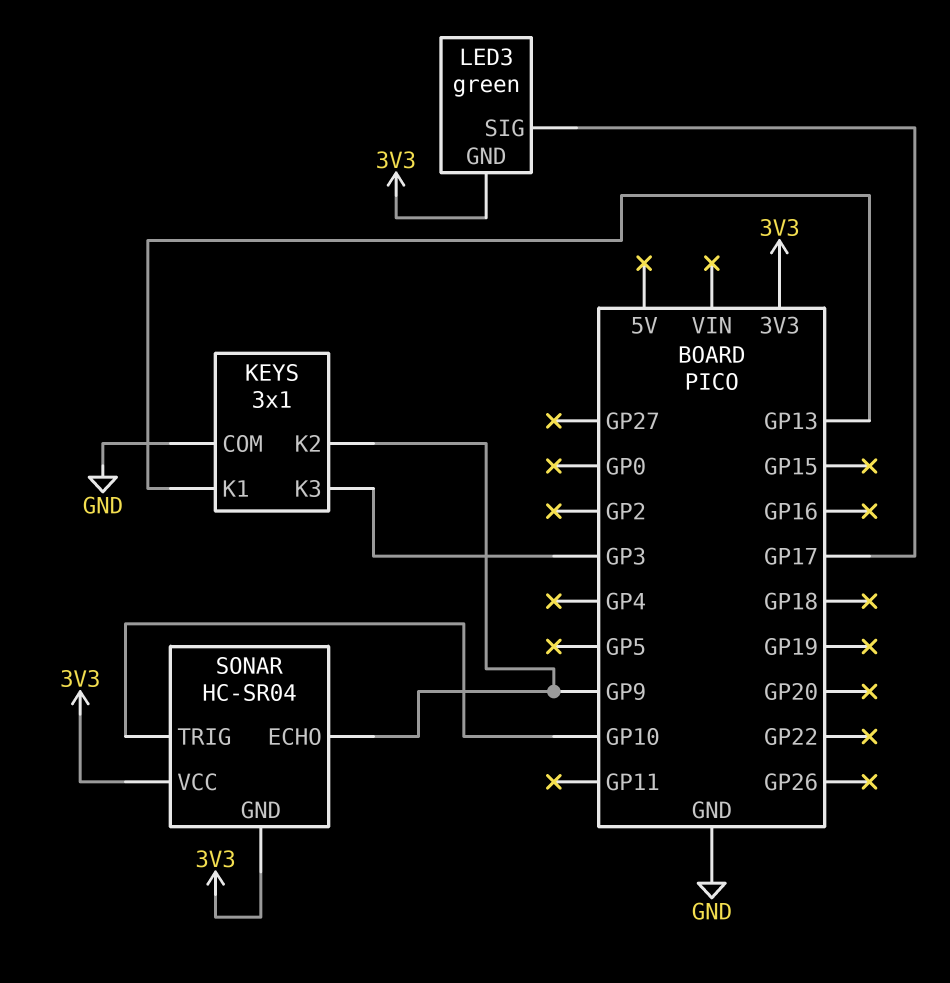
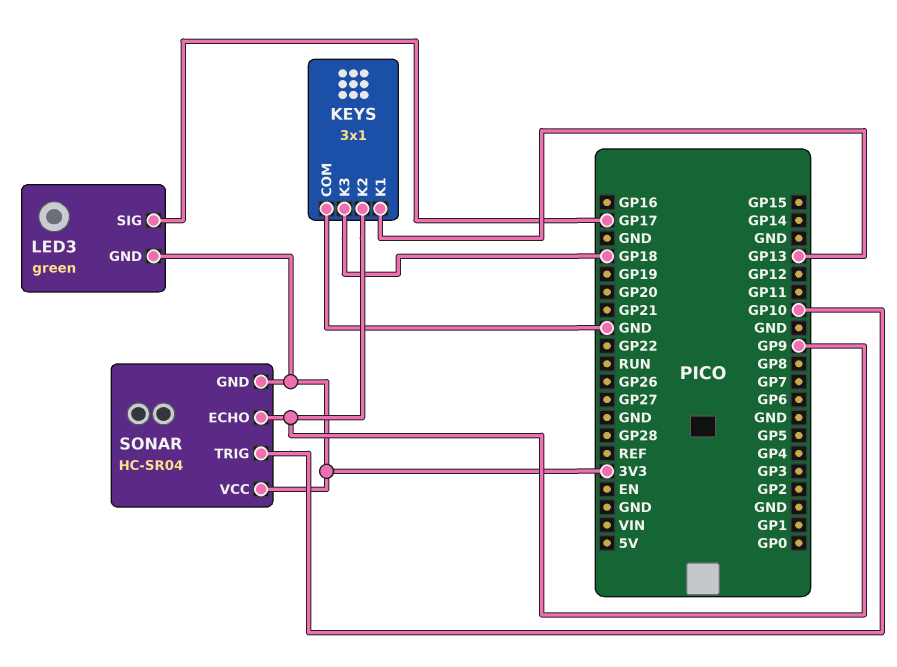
KEYS pin K3: GP3 -> GP18

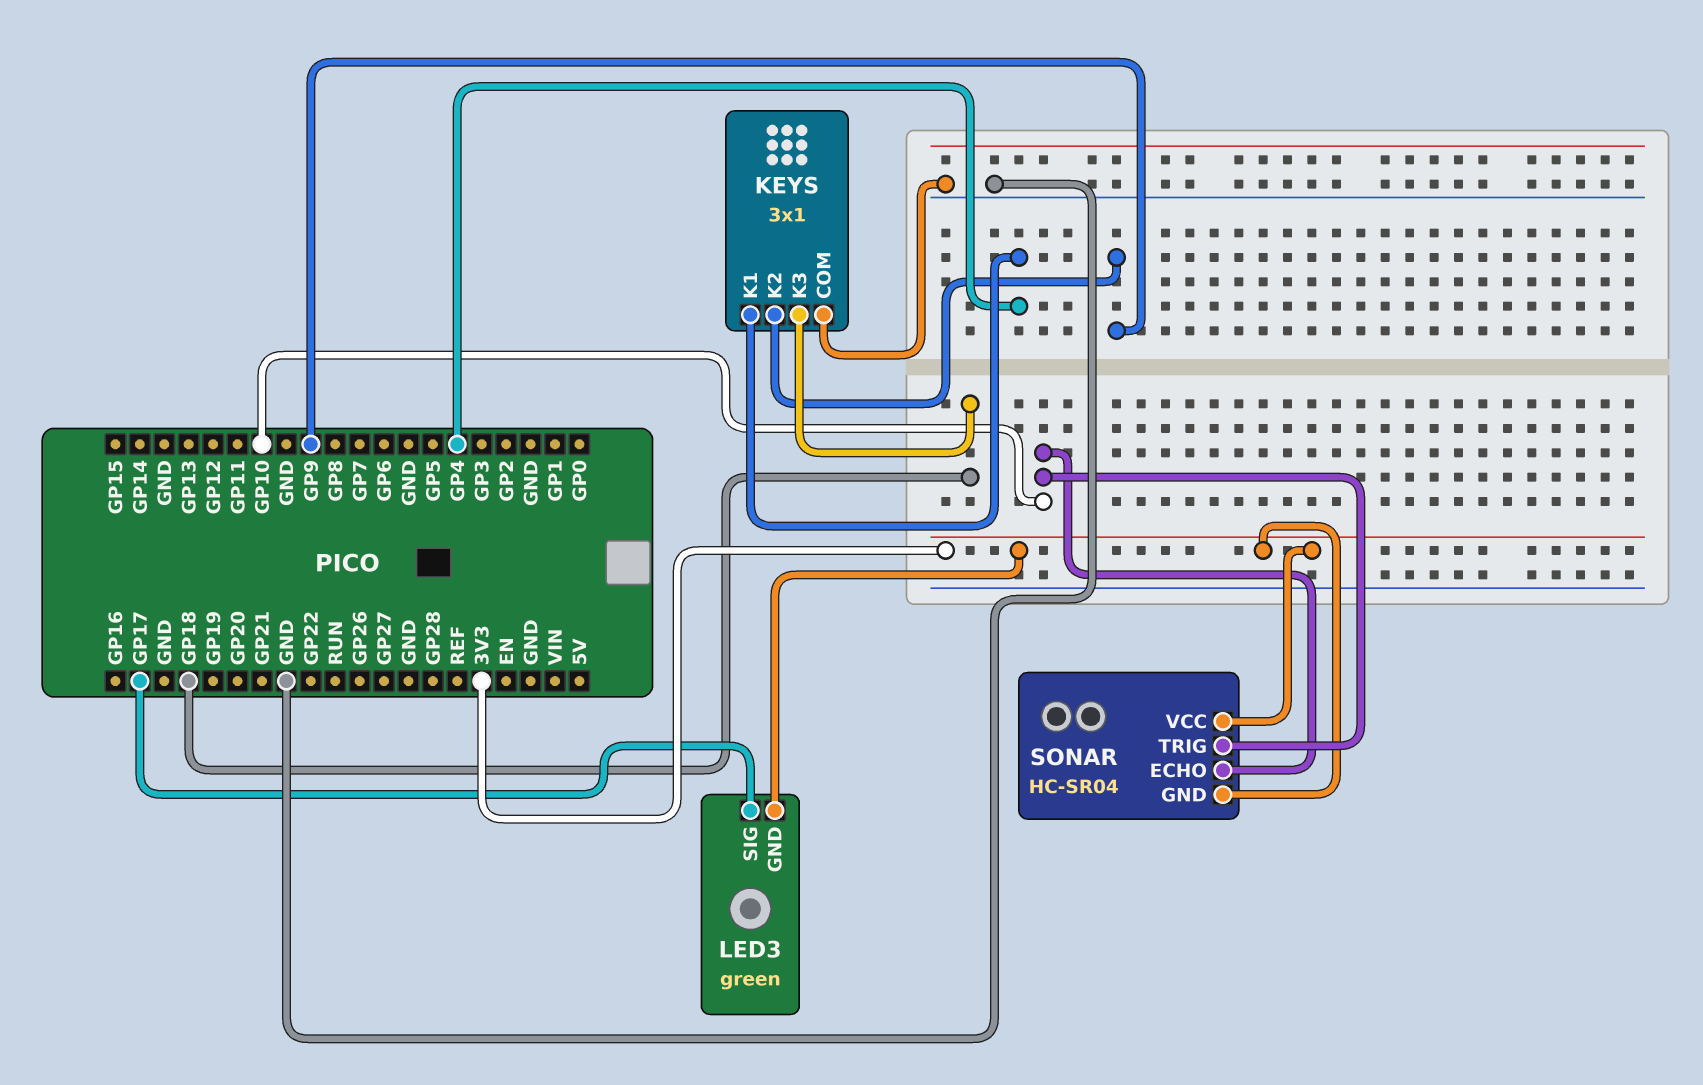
KEYS pin K1: GP13 -> GP4
SONAR pin ECHO: GP9 -> GP10

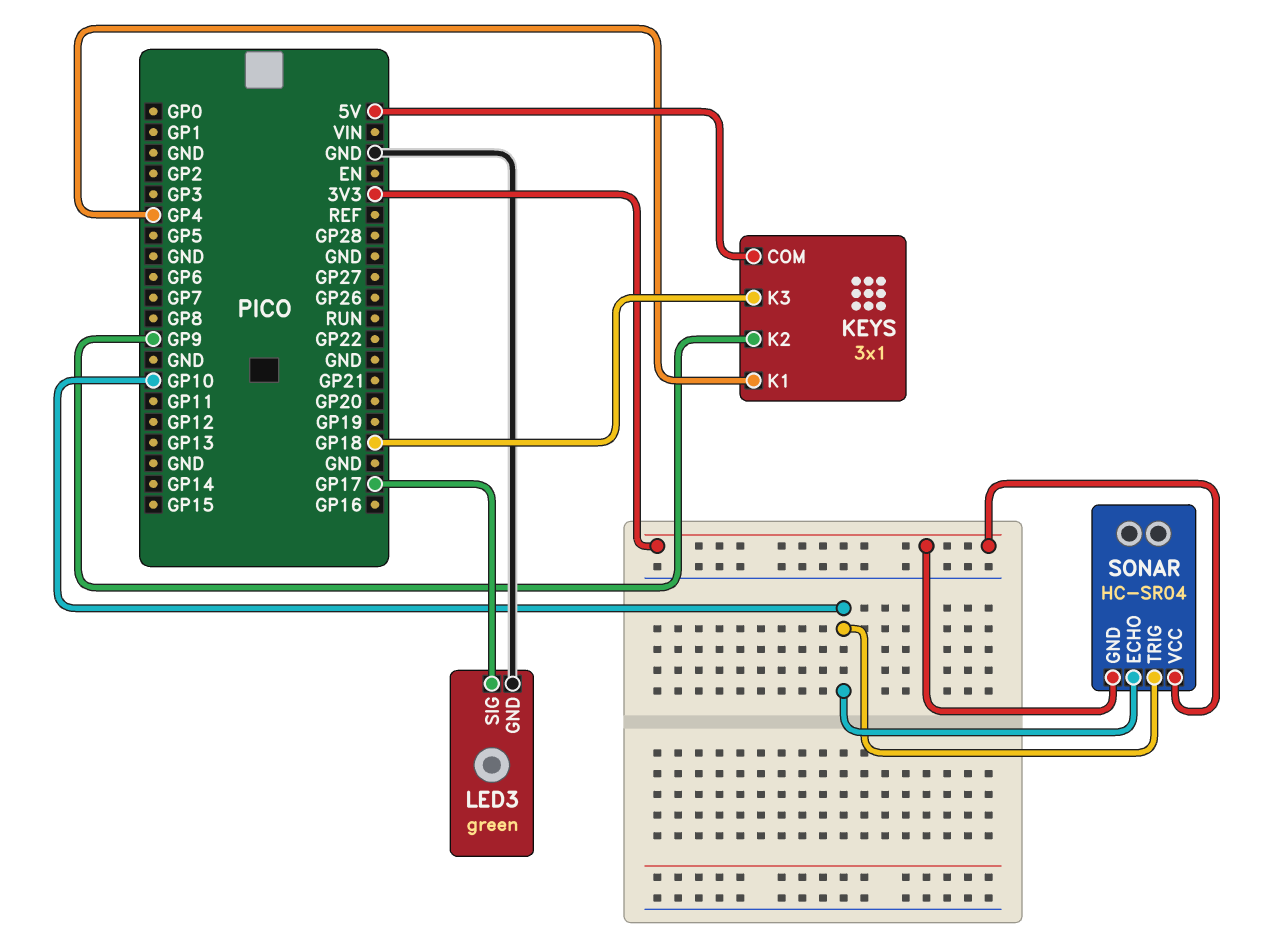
KEYS pin COM: GND -> 5V
LED3 pin GND: 3V3 -> GND

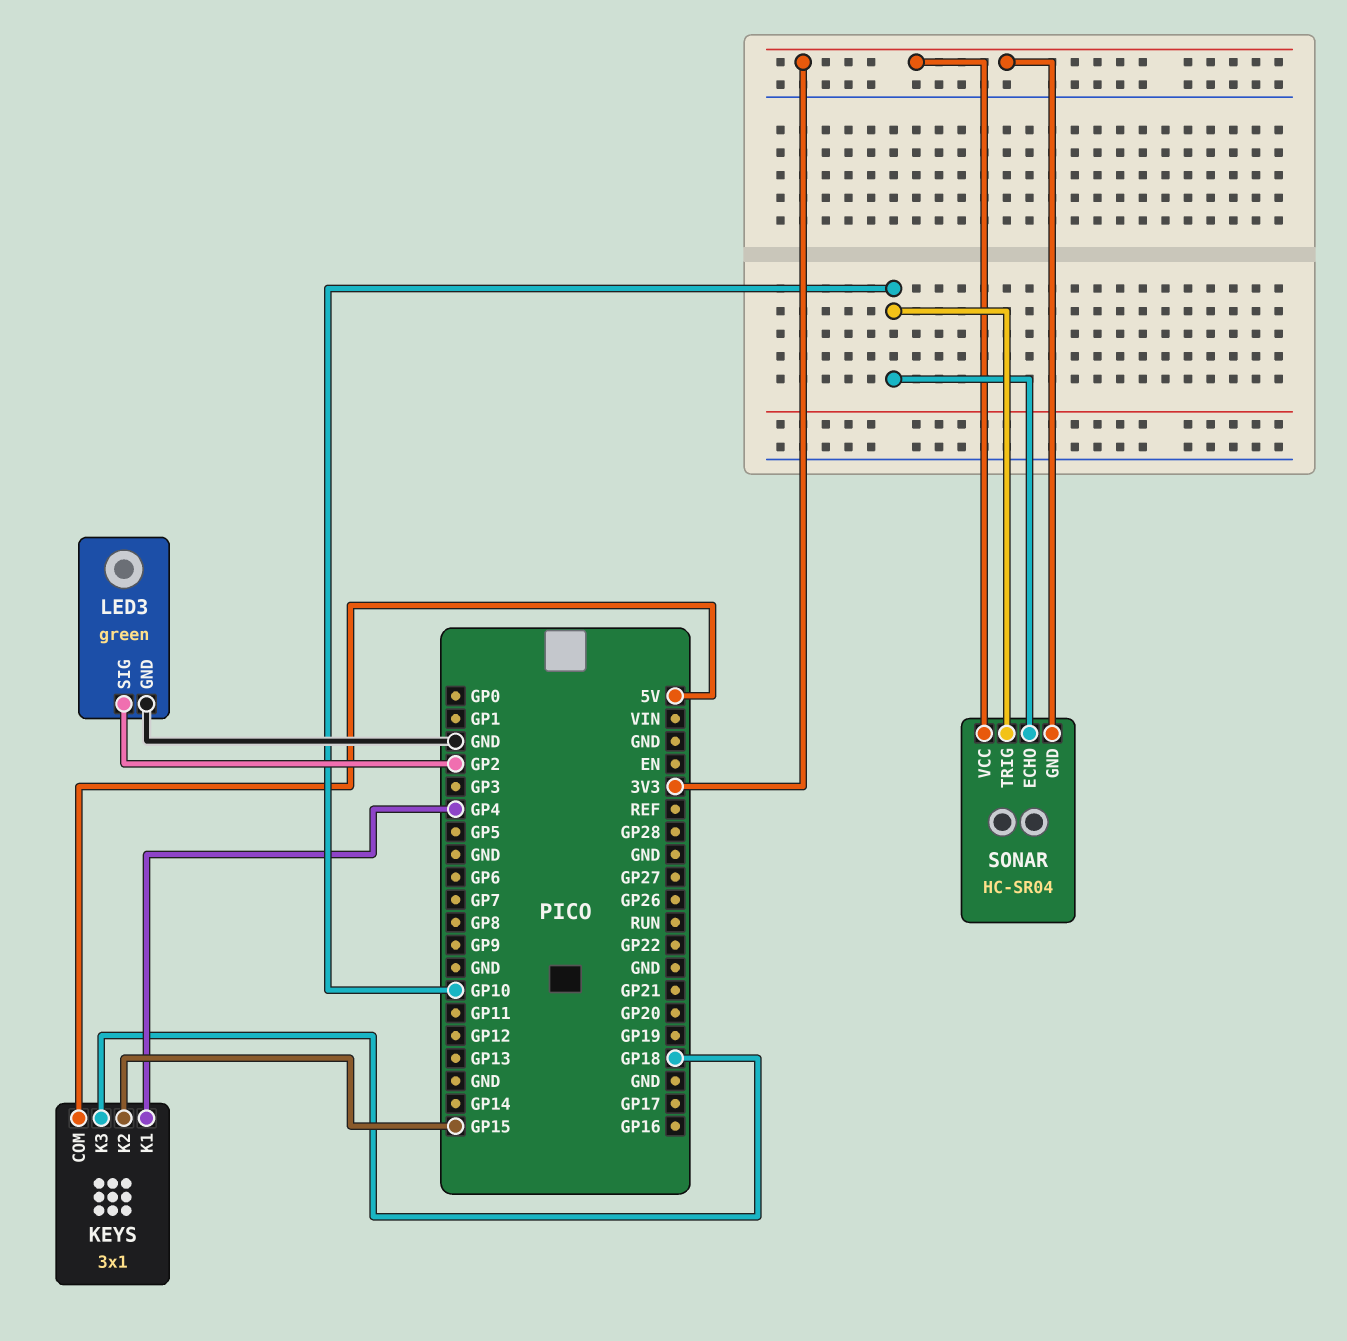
KEYS pin K2: GP9 -> GP15
LED3 pin SIG: GP17 -> GP2

